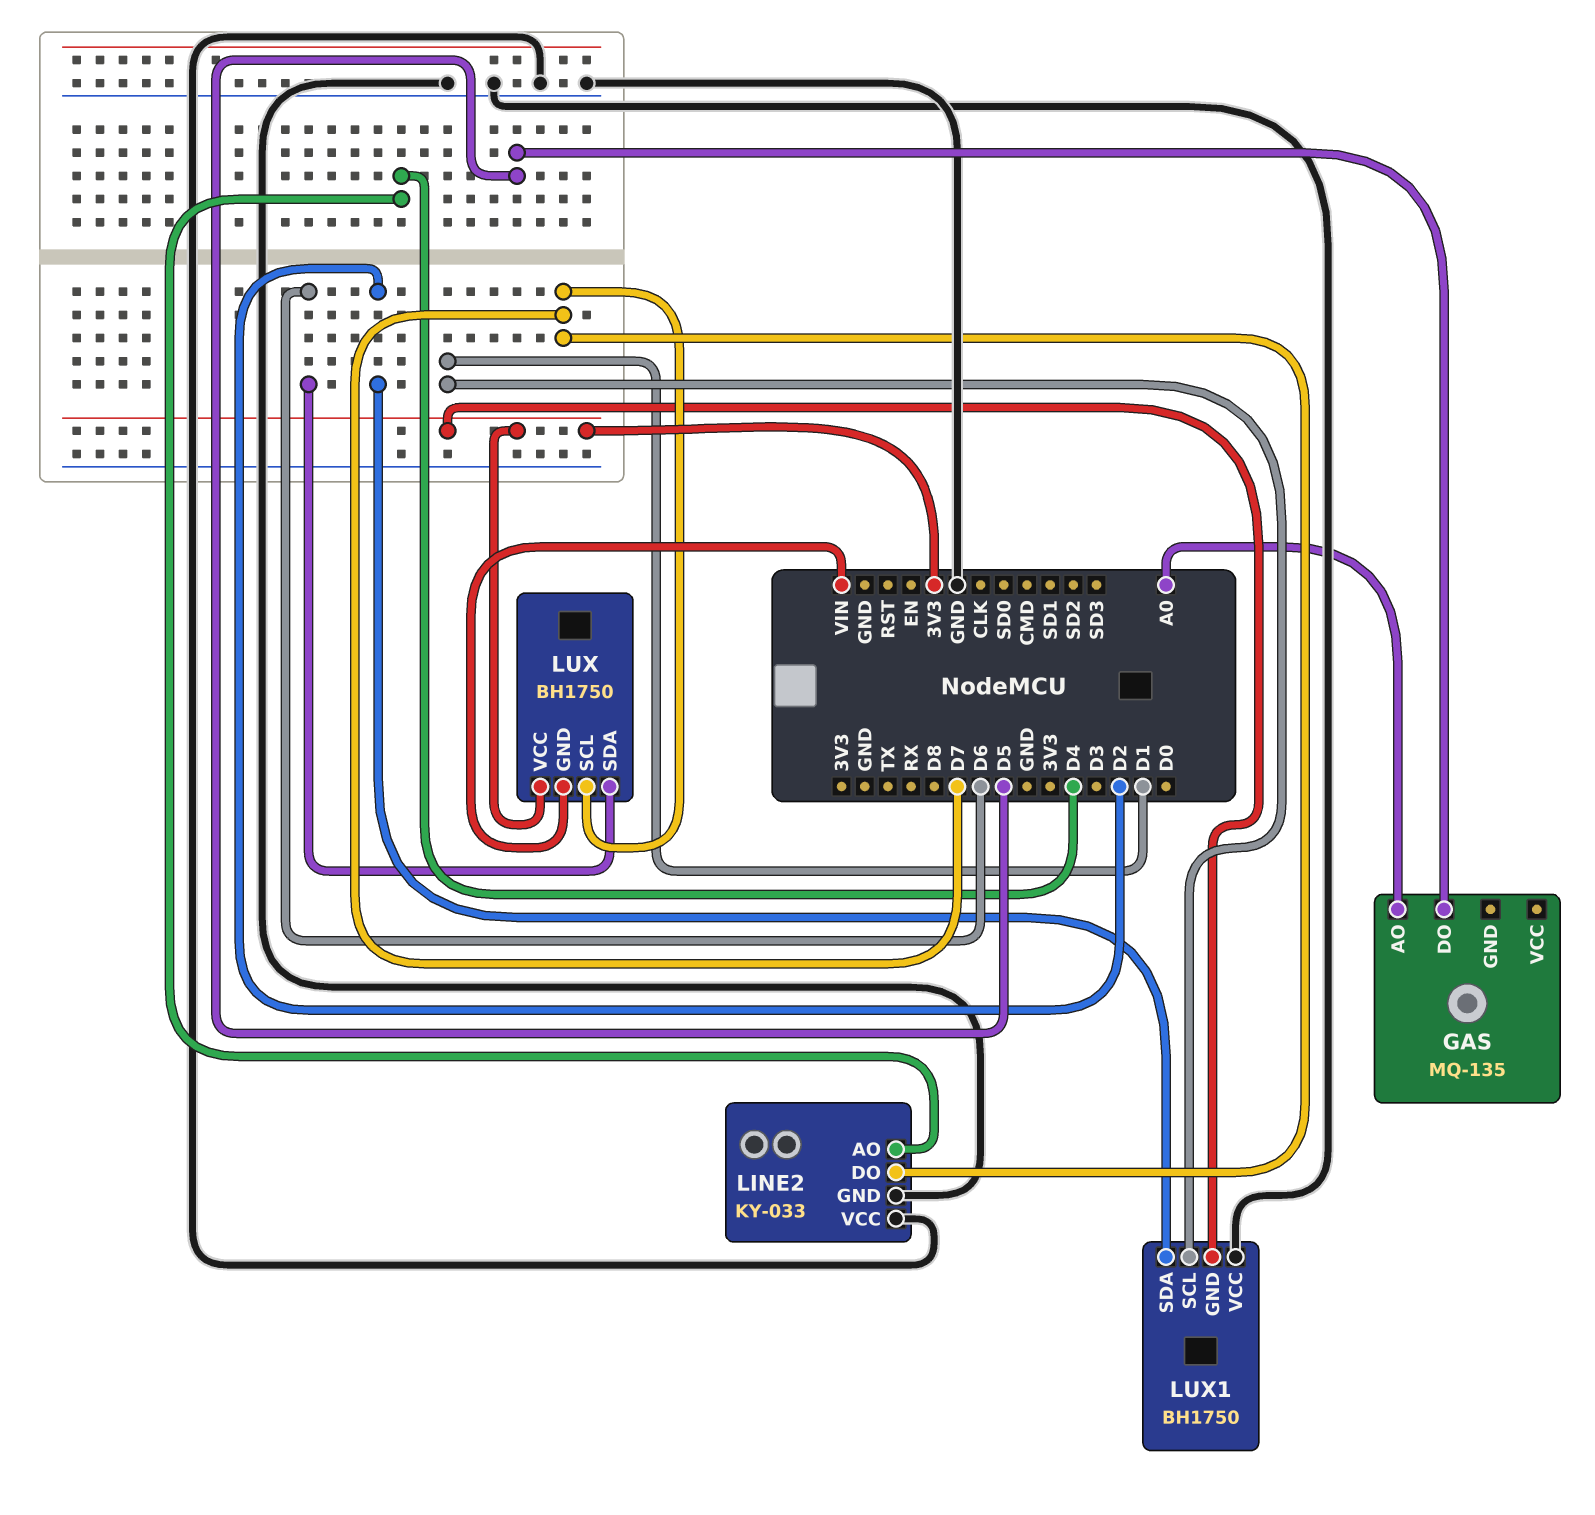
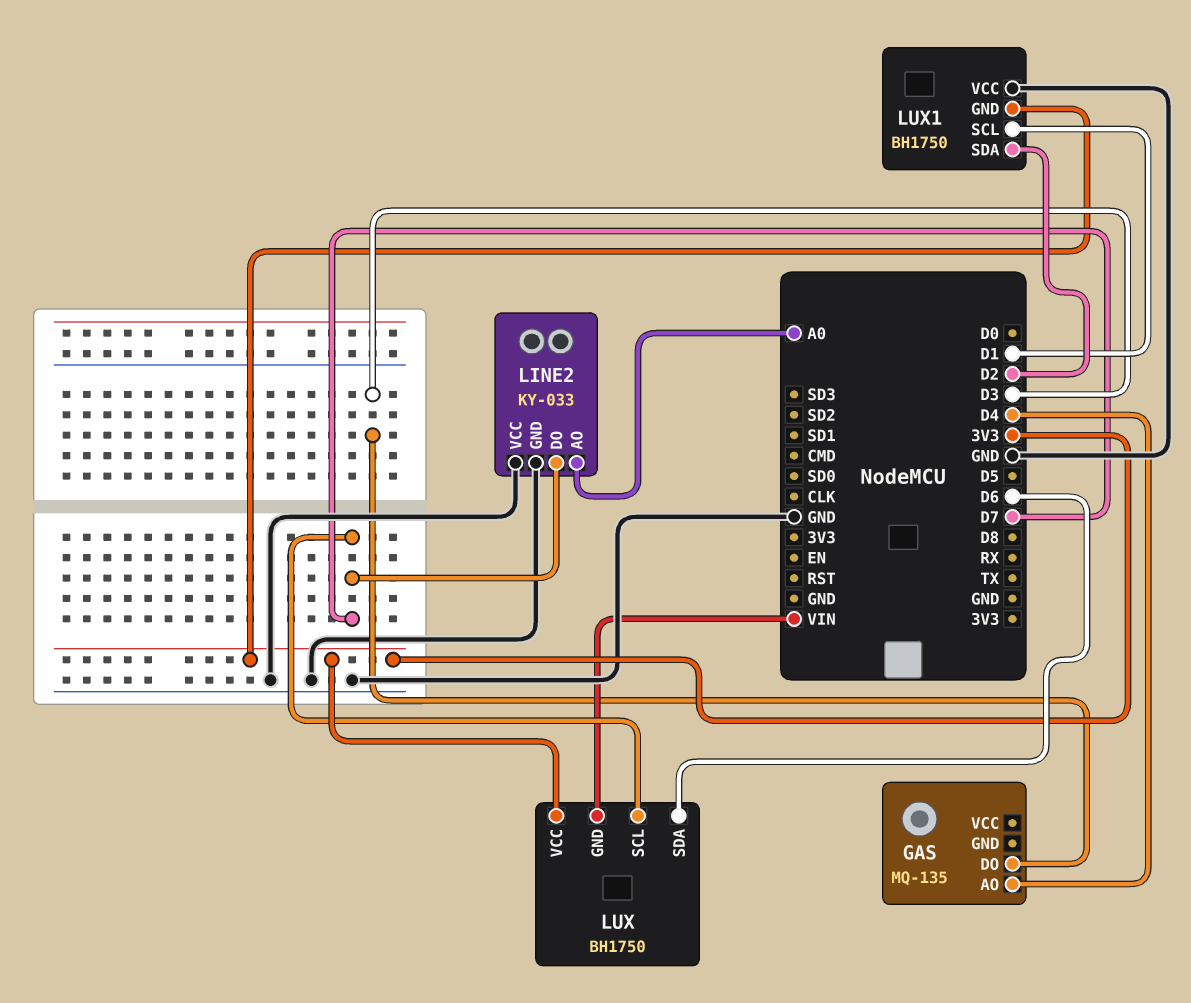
GAS pin AO: A0 -> D4
GAS pin DO: D5 -> D3
LINE2 pin AO: D4 -> A0

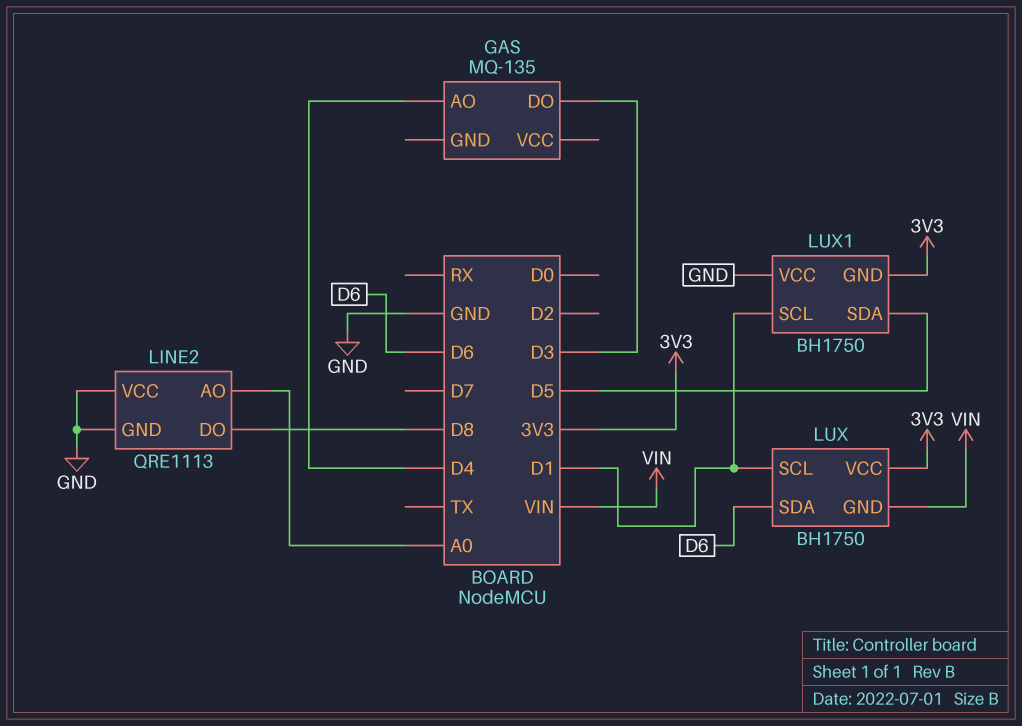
LINE2: KY-033 -> QRE1113
LINE2 pin DO: D7 -> D8
LUX pin SCL: D7 -> D1
LUX1 pin SDA: D2 -> D5

